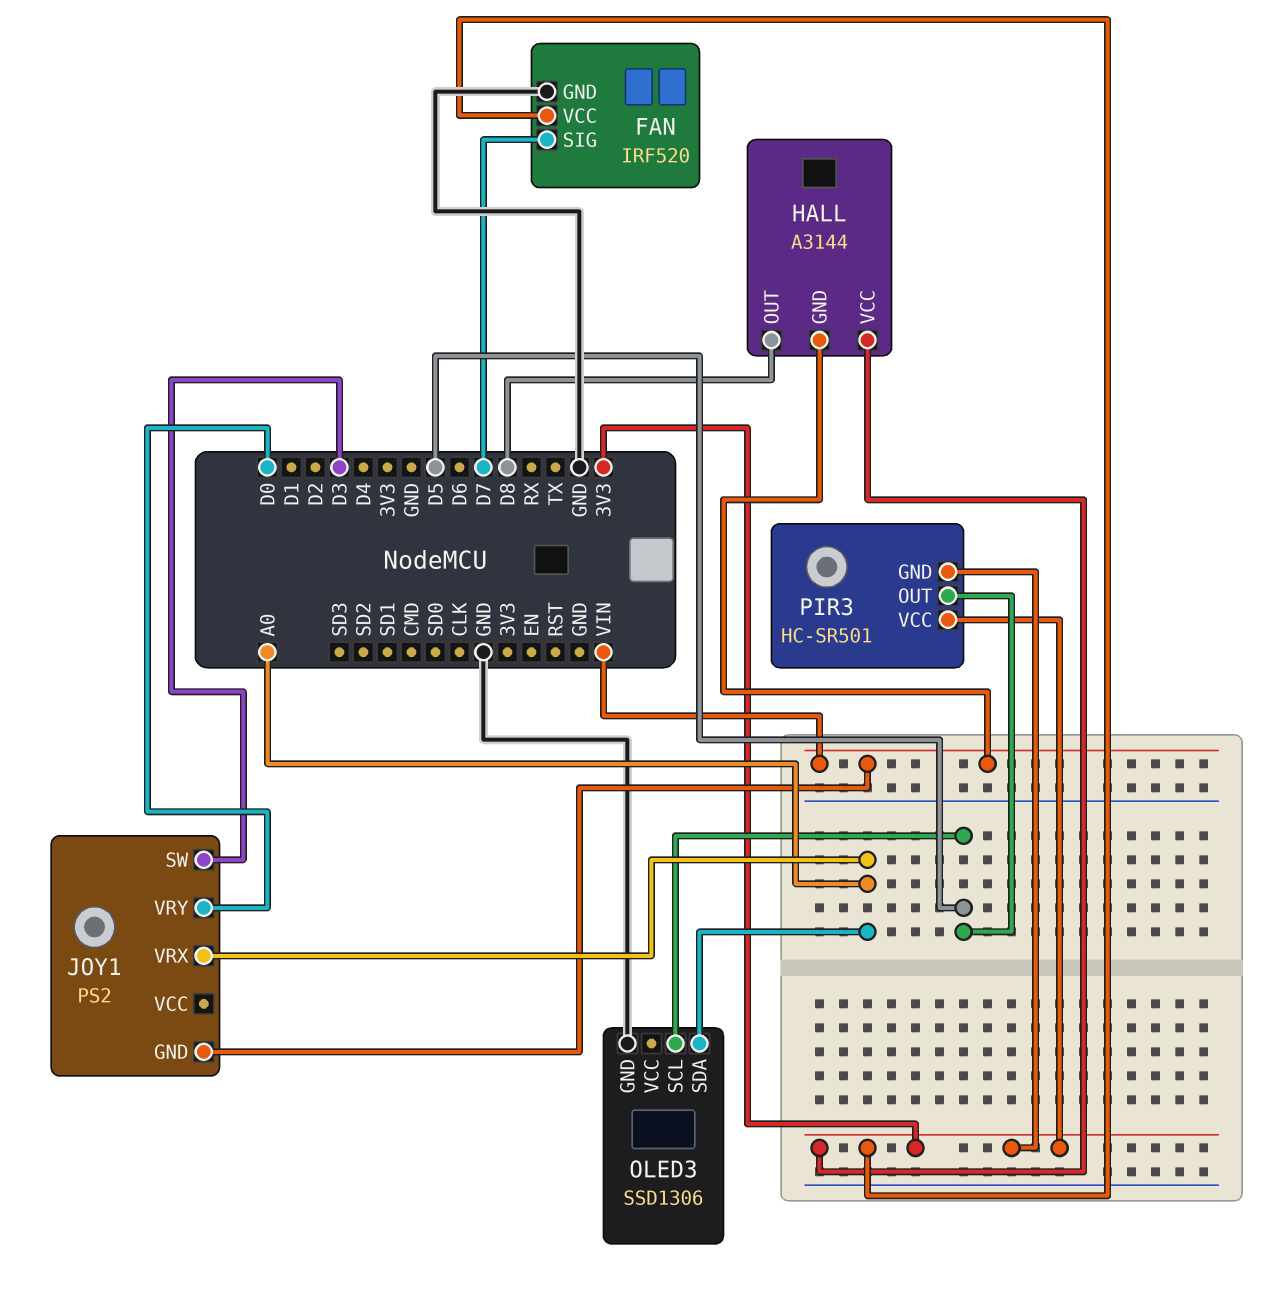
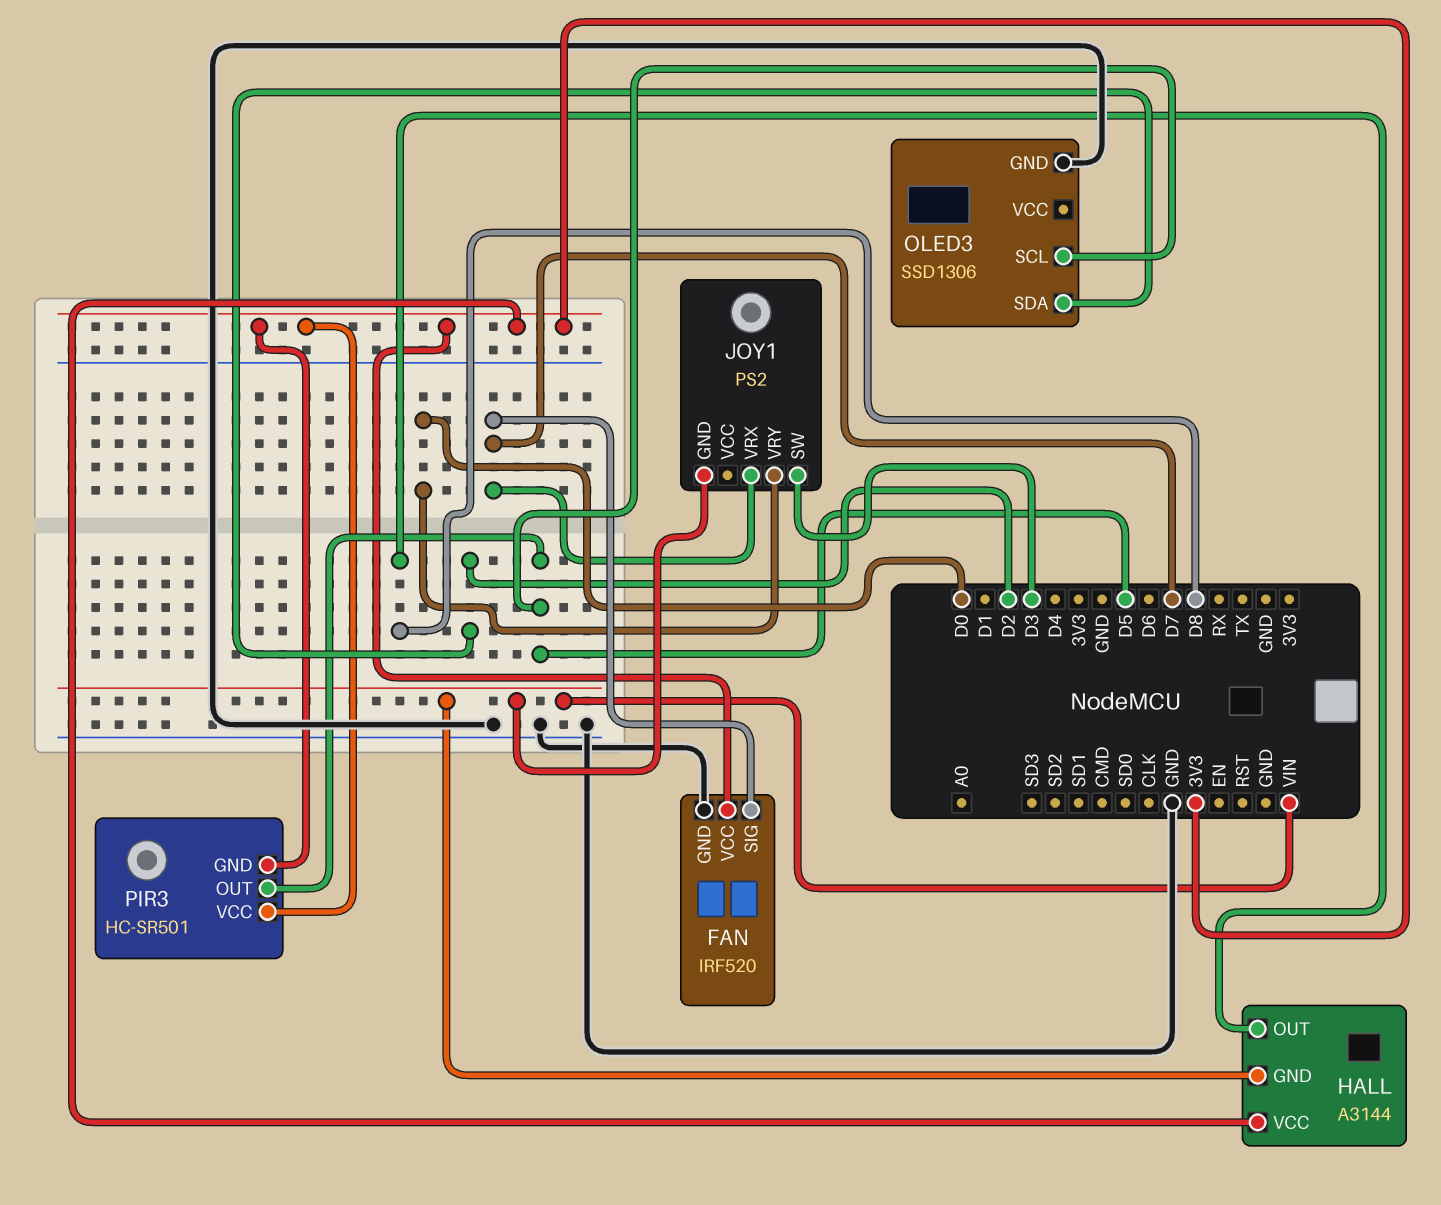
JOY1 pin VRX: A0 -> D7
OLED3 pin SDA: A0 -> D2

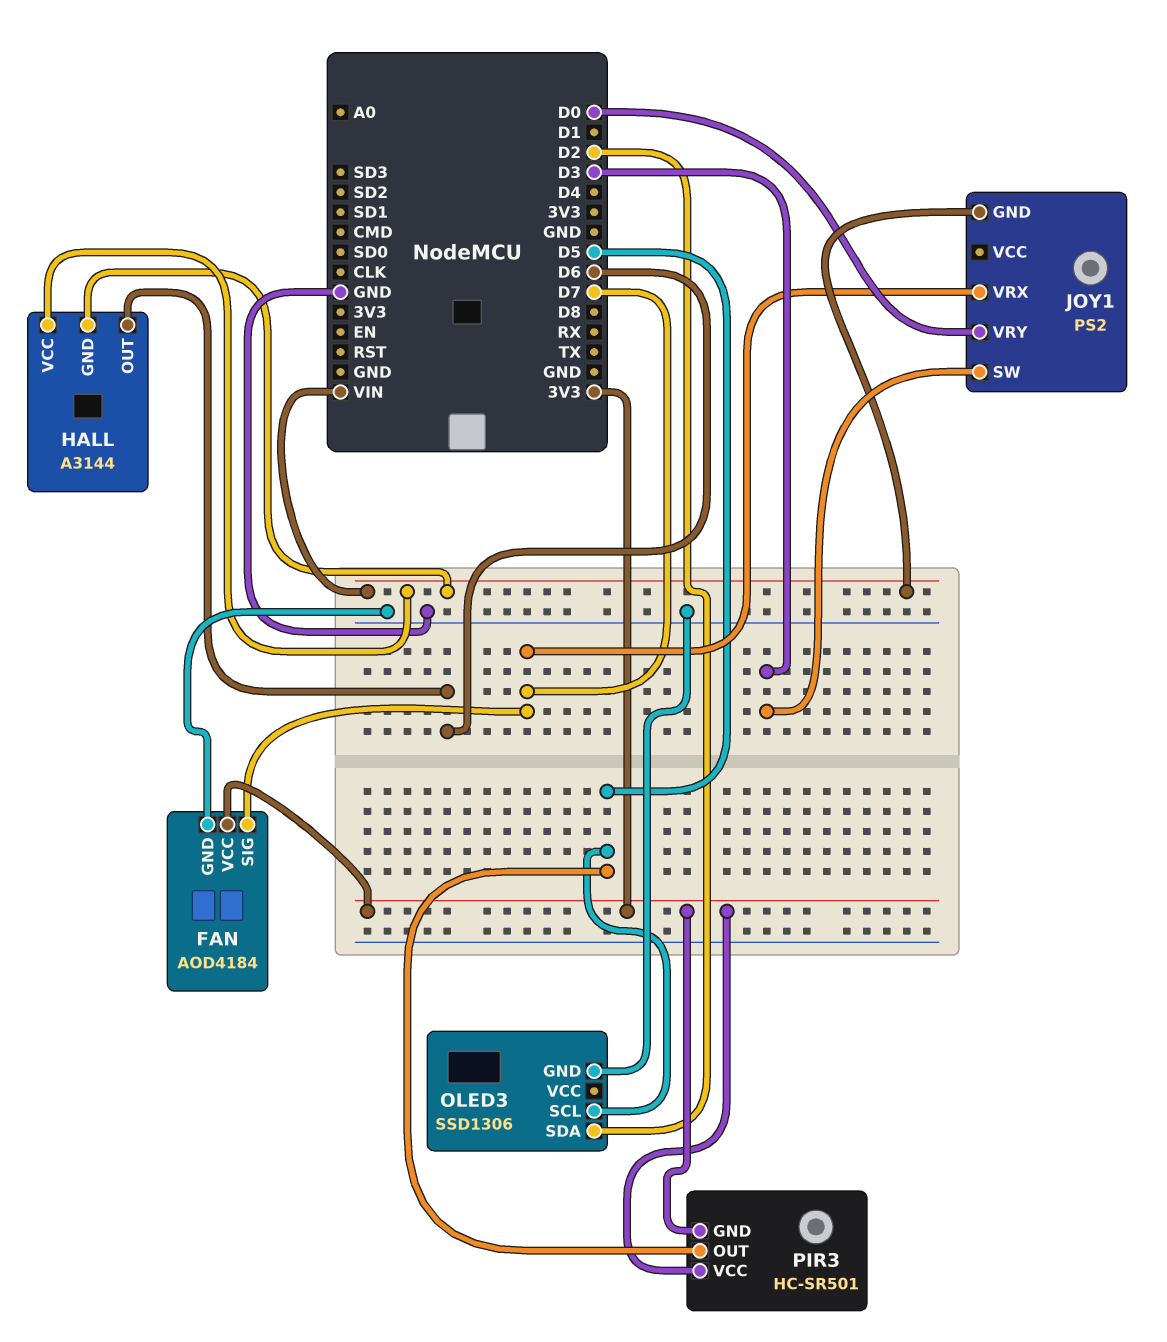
FAN: IRF520 -> AOD4184
HALL pin OUT: D8 -> D6
HALL pin VCC: 3V3 -> VIN

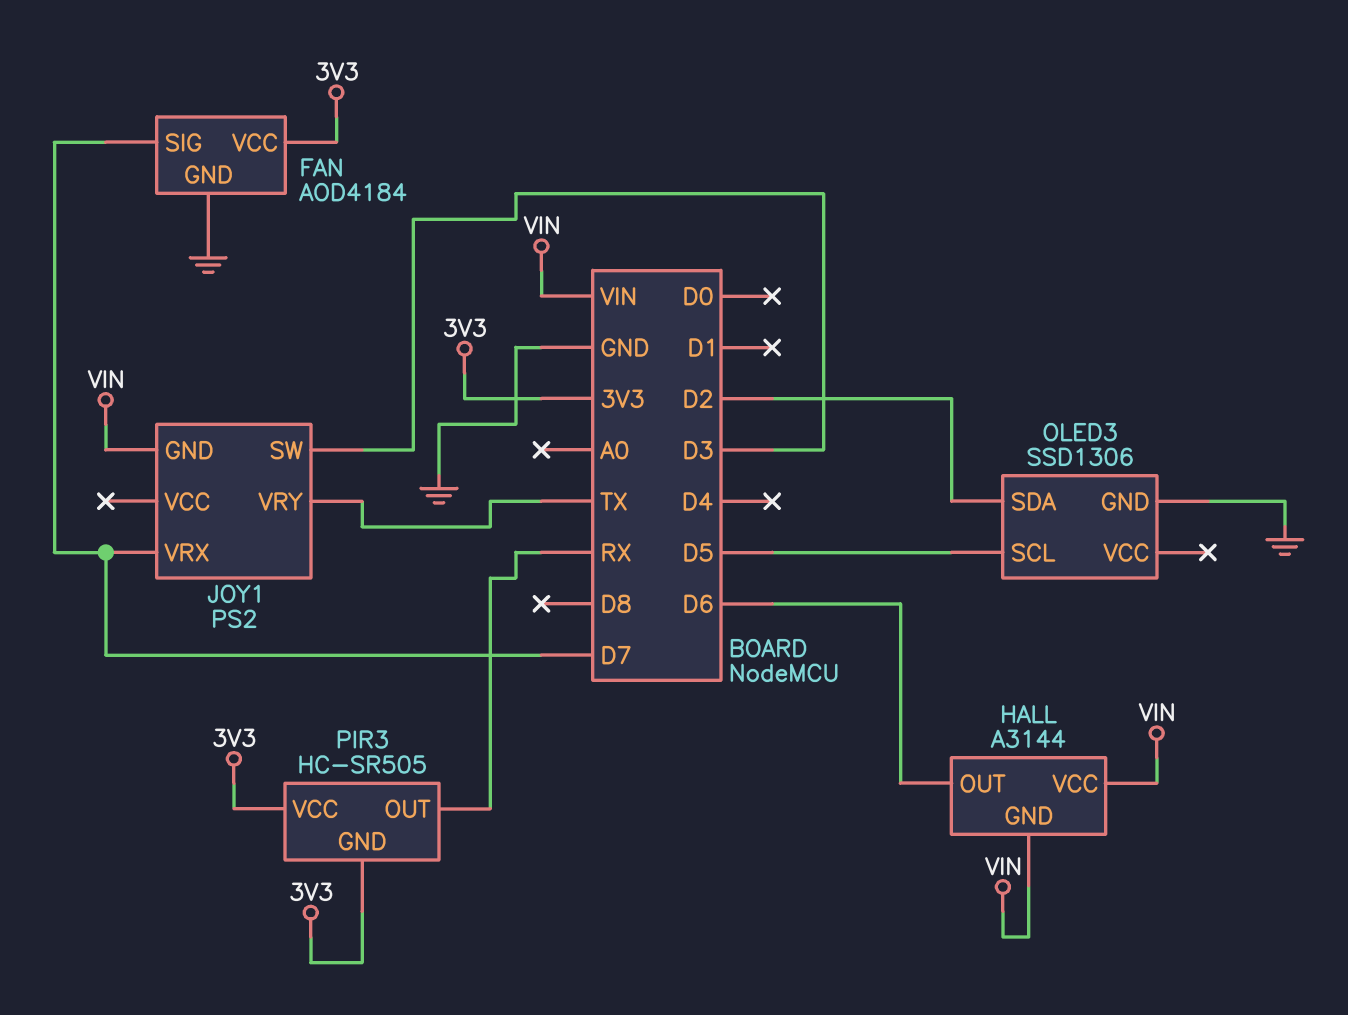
JOY1 pin VRY: D0 -> TX
PIR3: HC-SR501 -> HC-SR505
PIR3 pin OUT: D5 -> RX

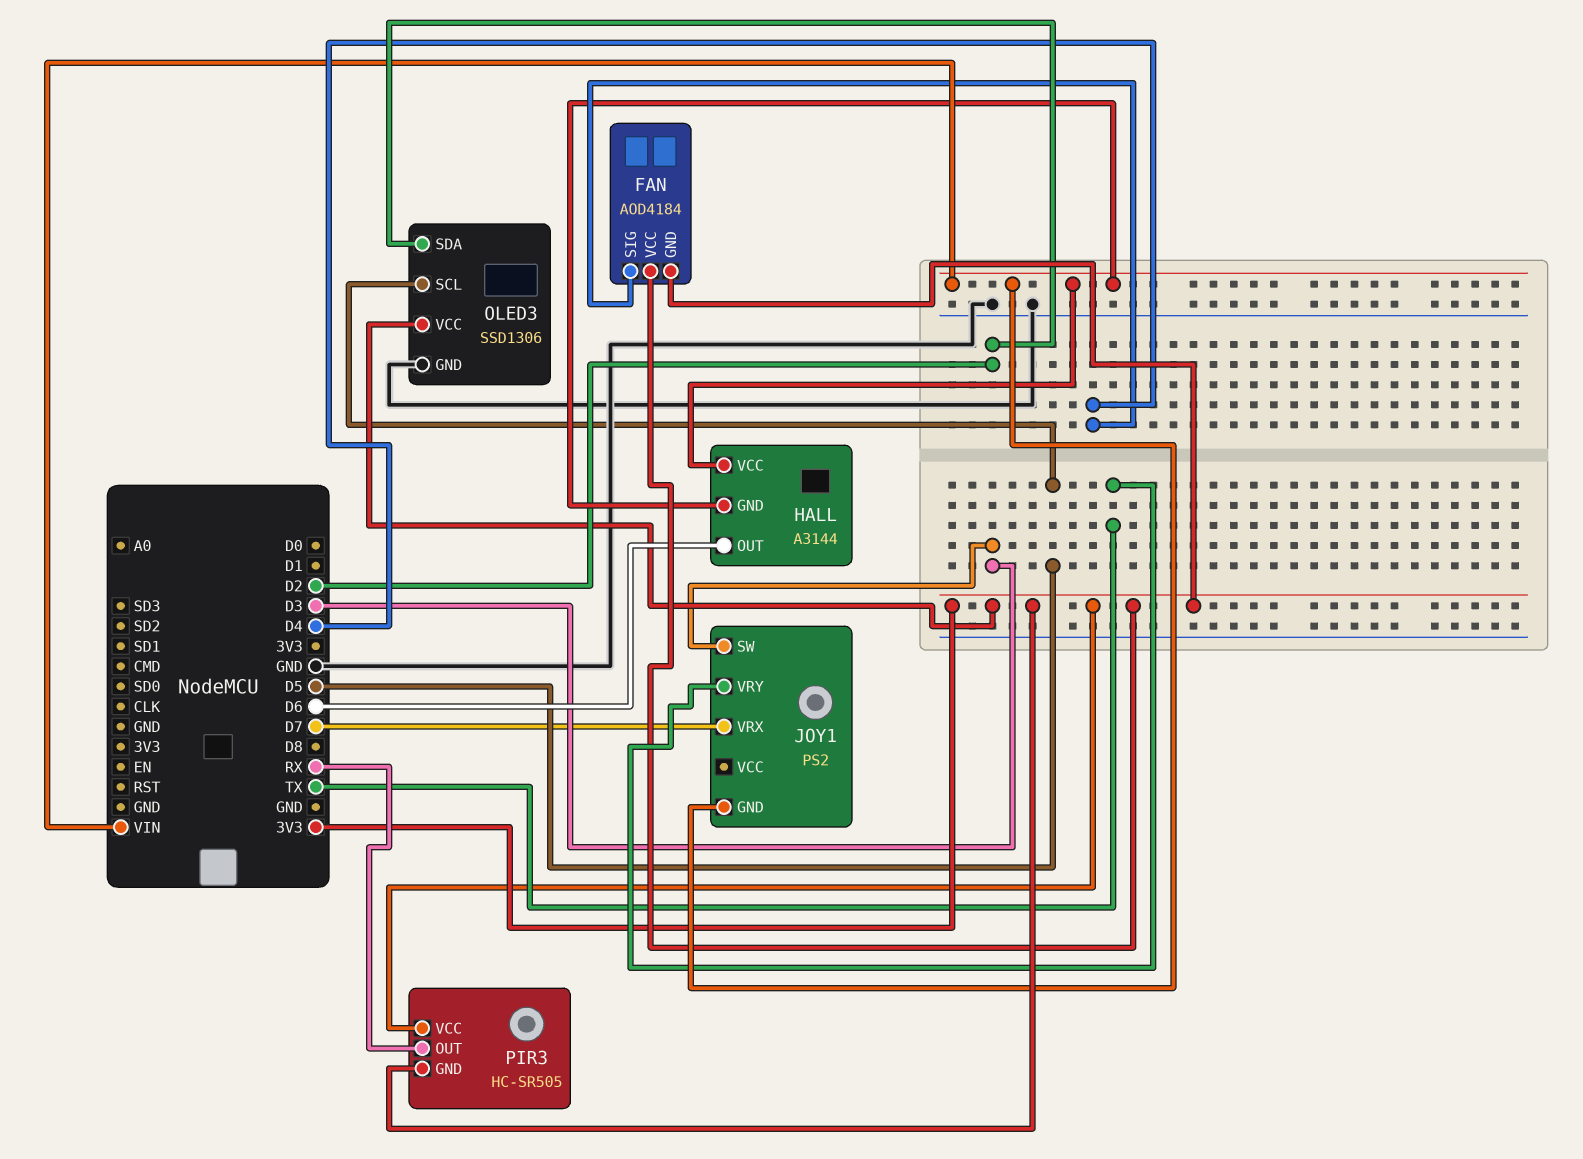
FAN pin GND: GND -> 3V3
FAN pin SIG: D7 -> D4
OLED3 pin VCC: none -> 3V3

